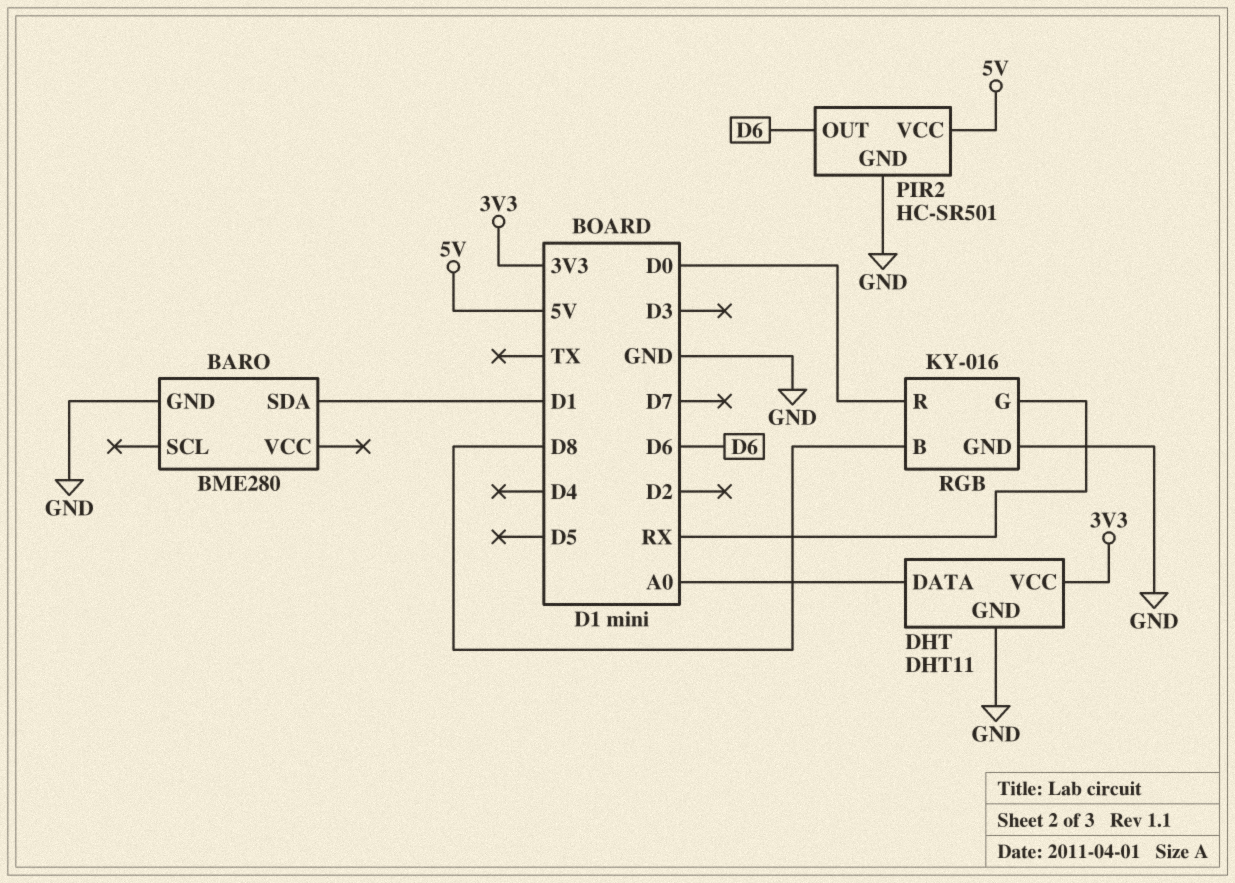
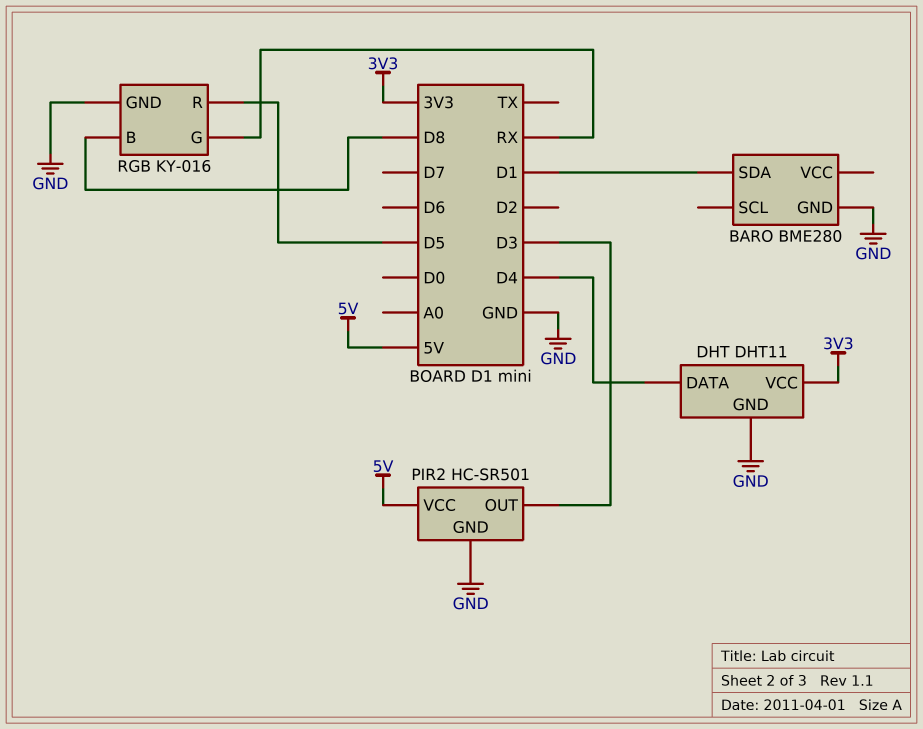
DHT pin DATA: A0 -> D4
PIR2 pin OUT: D6 -> D3
RGB pin R: D0 -> D5

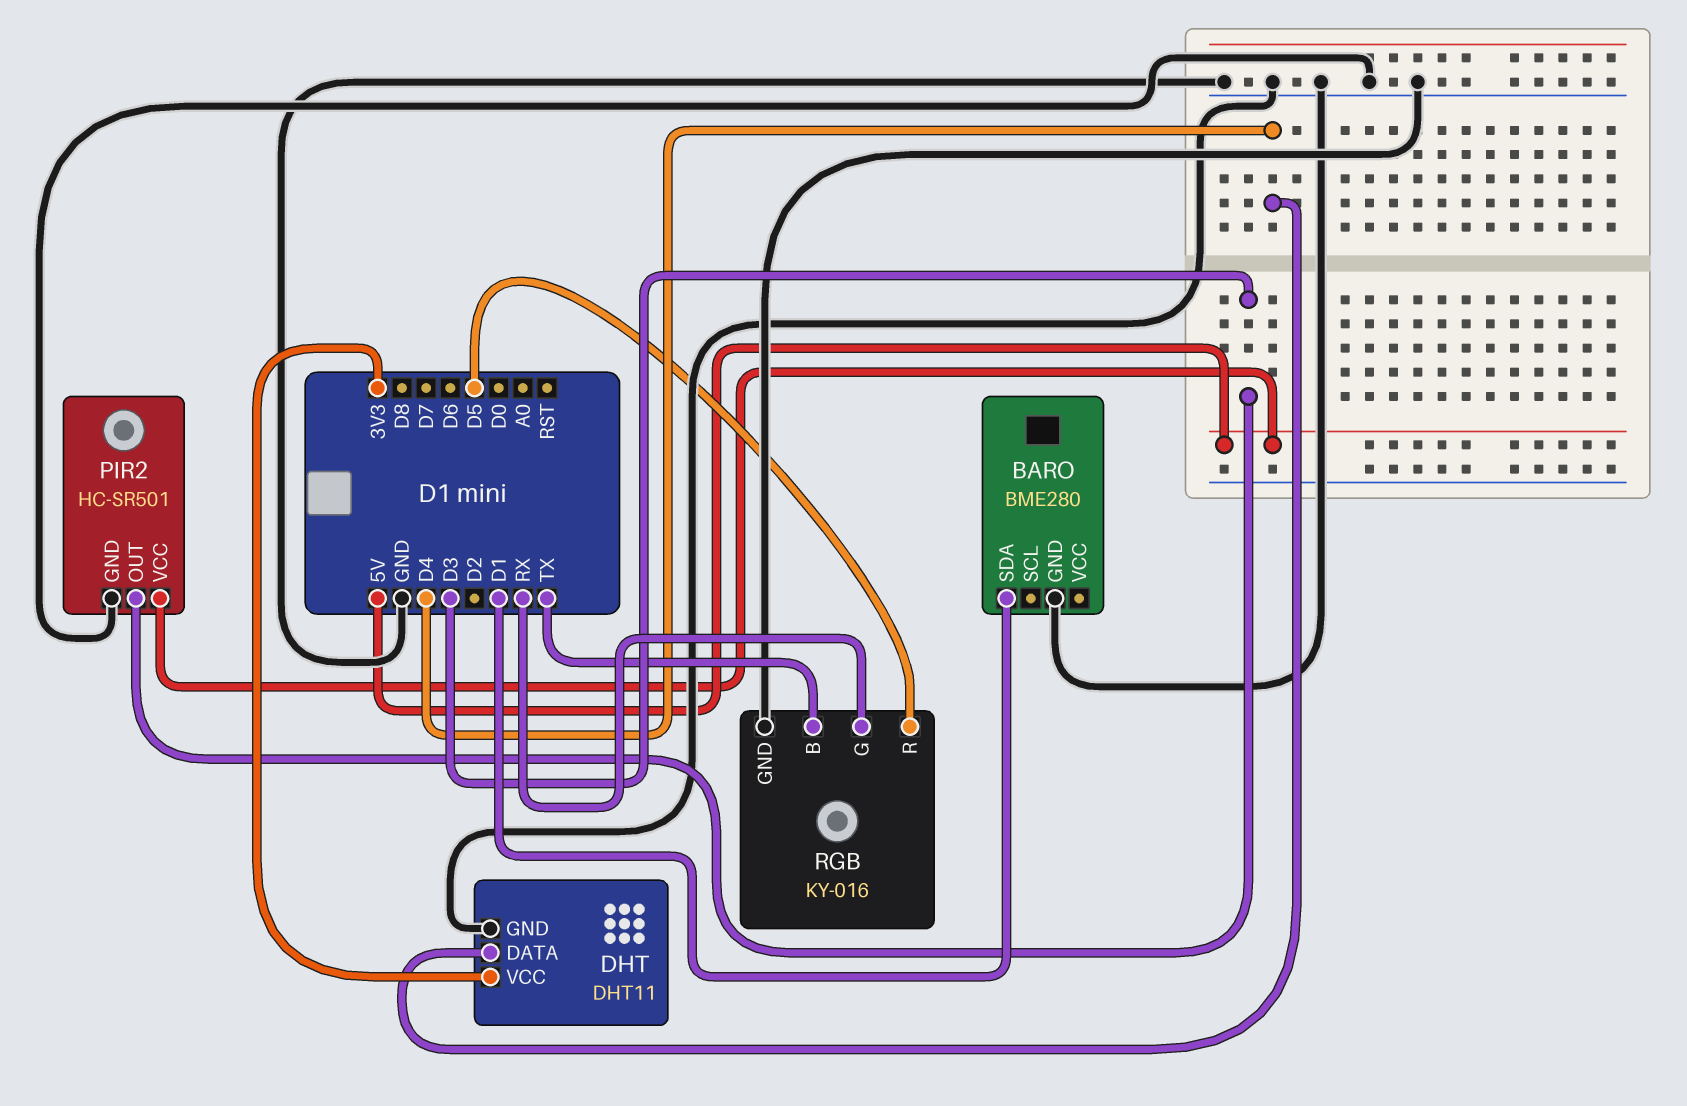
RGB pin B: D8 -> TX

